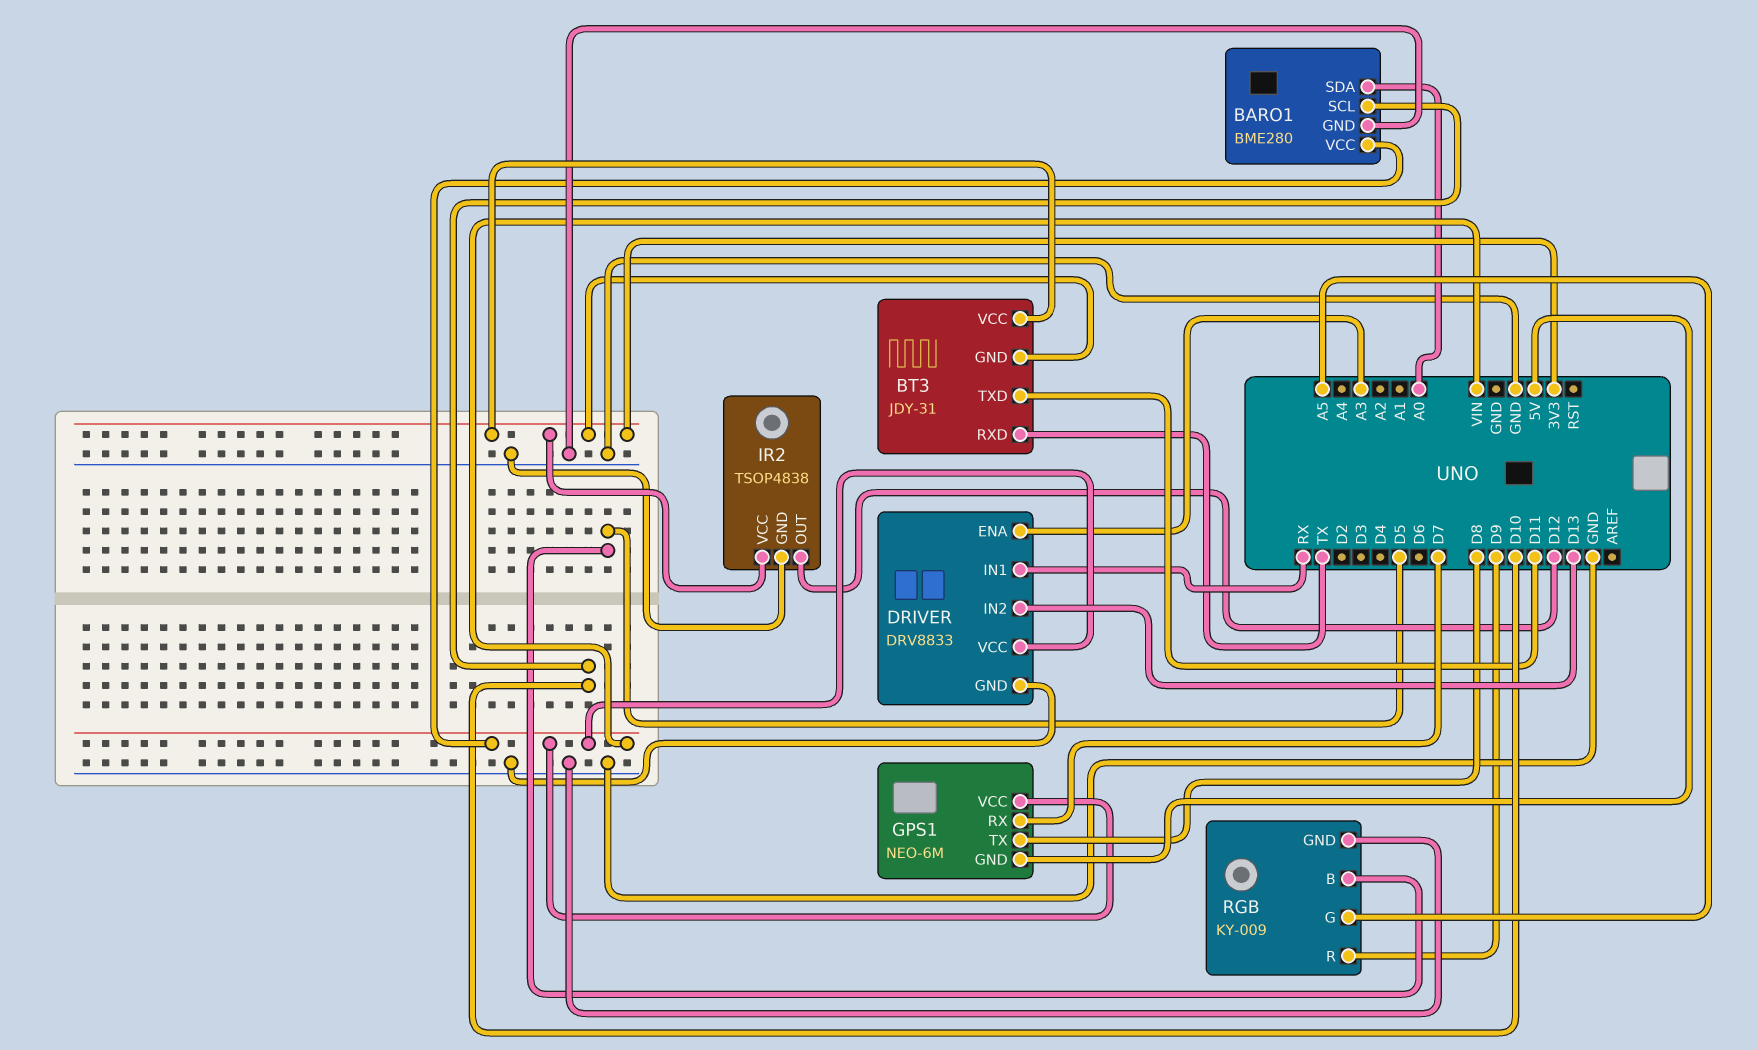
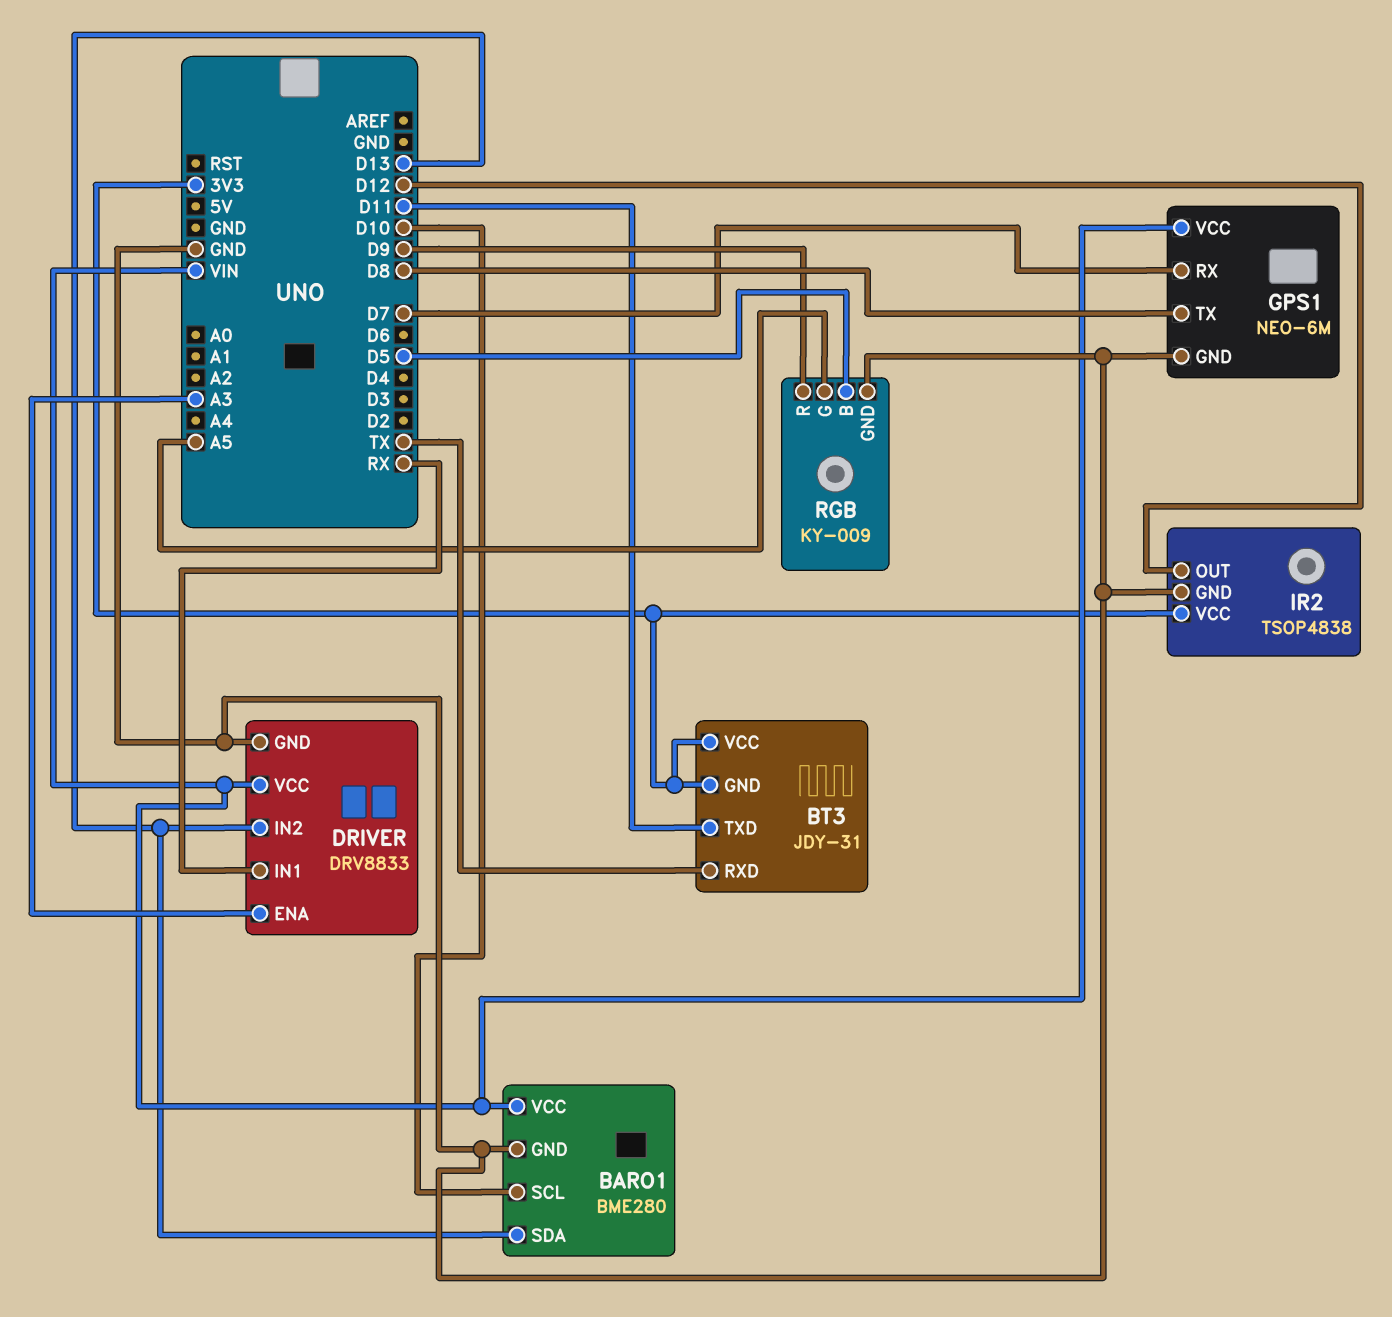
BARO1 pin SDA: A0 -> D13
GPS1 pin GND: 5V -> GND

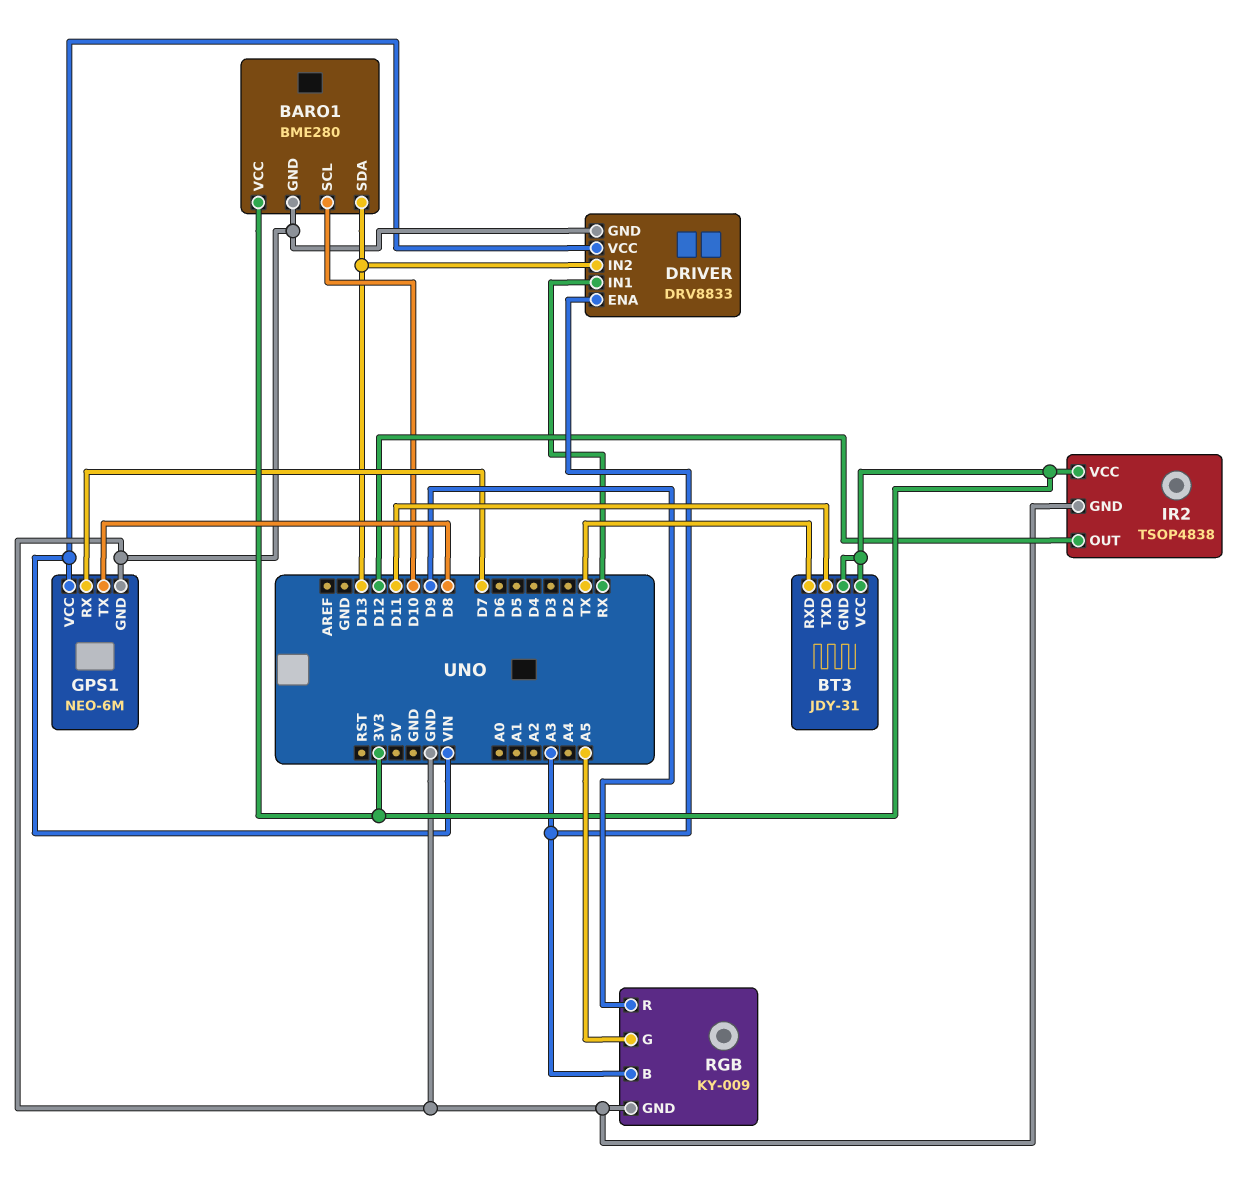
BARO1 pin VCC: VIN -> 3V3
RGB pin B: D5 -> A3

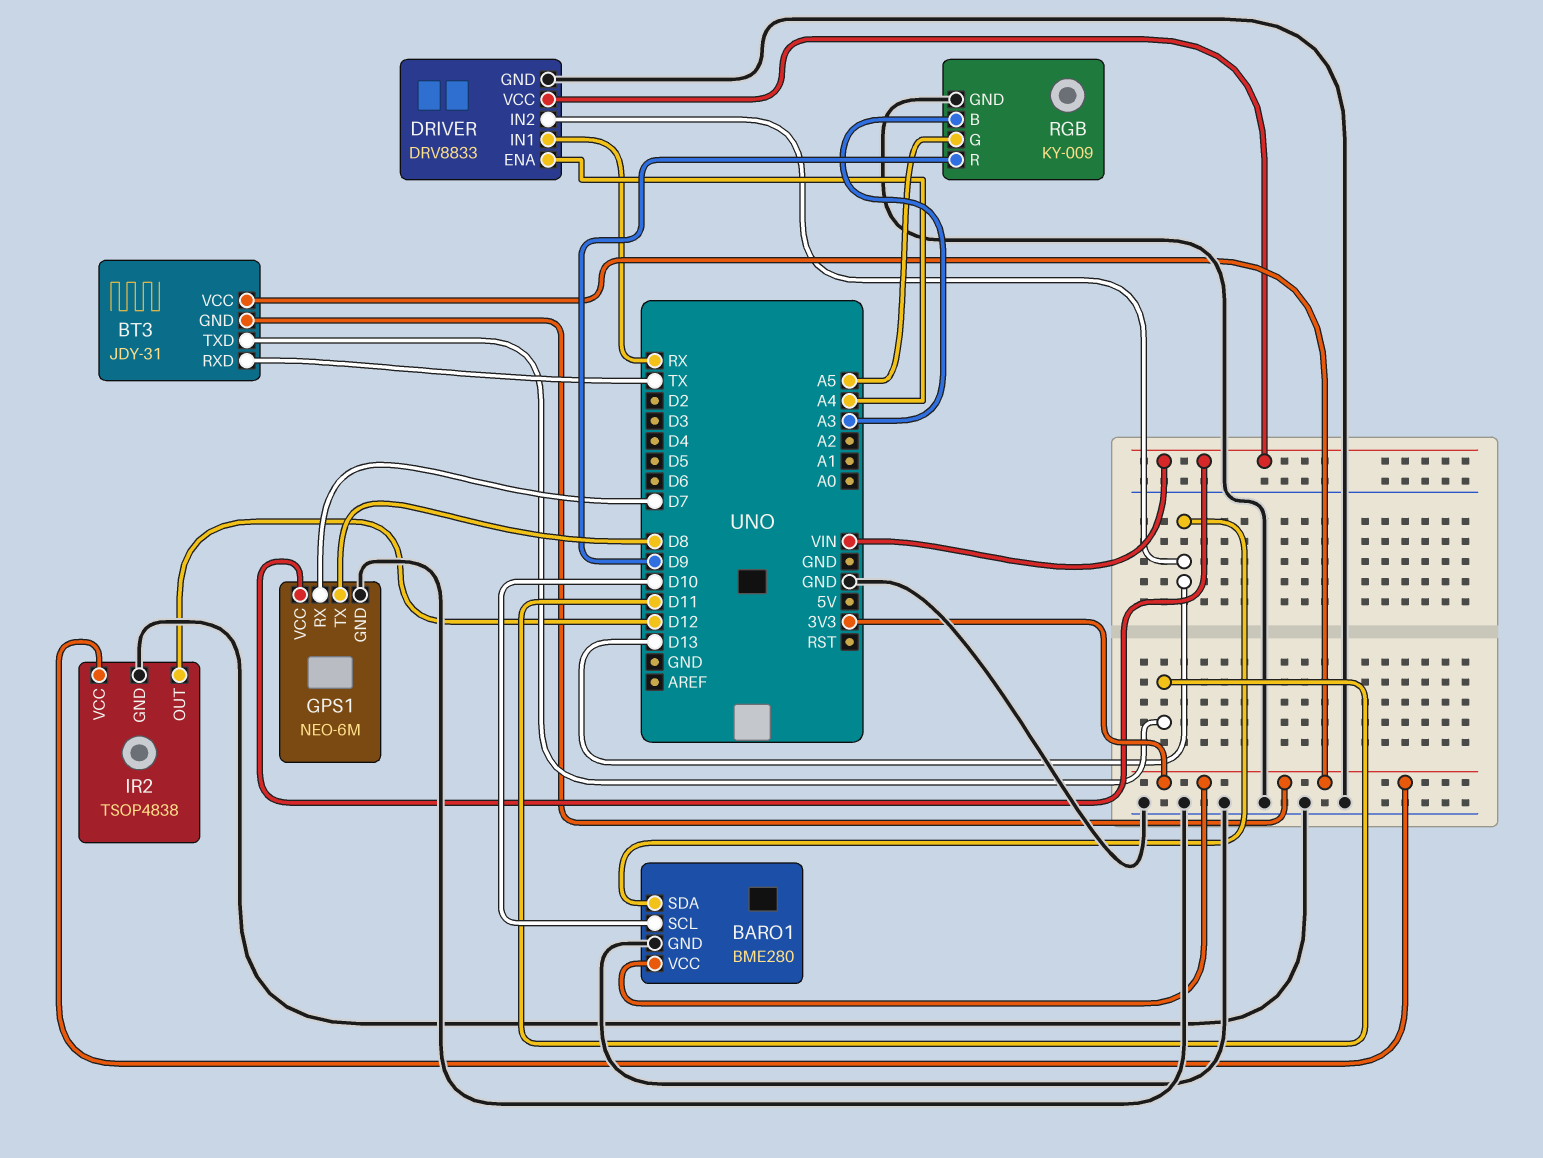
DRIVER pin ENA: A3 -> A4

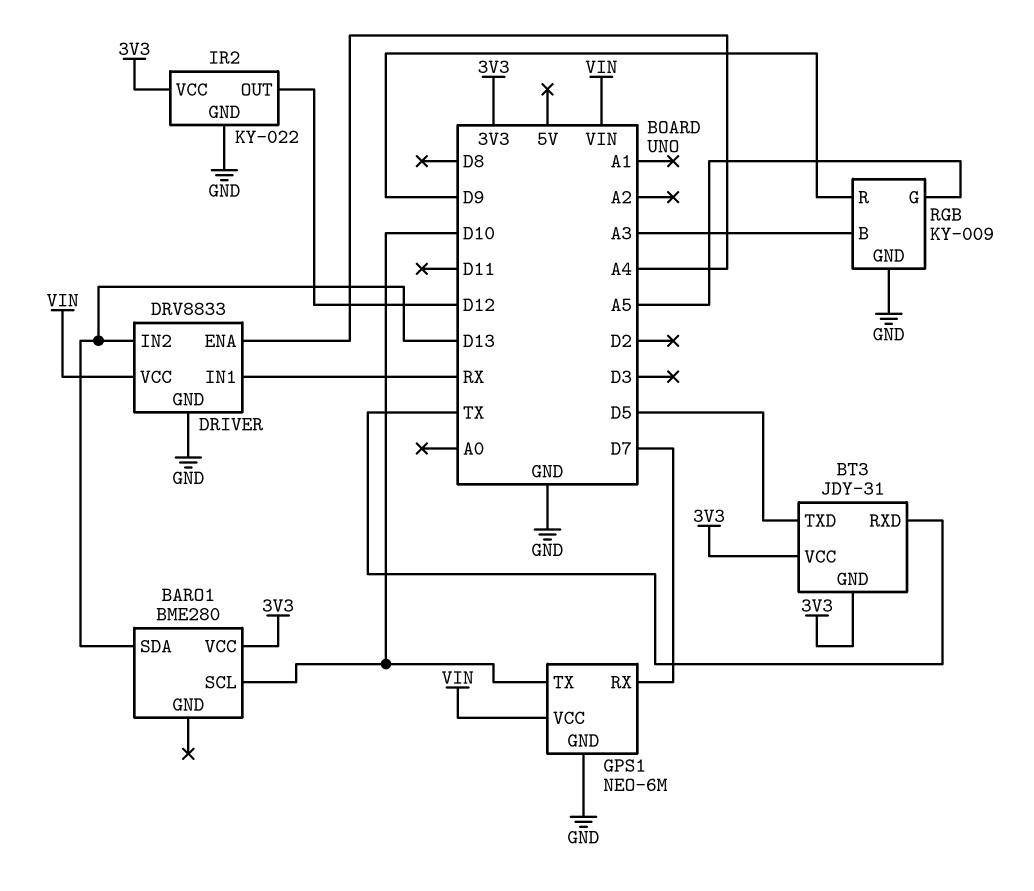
BARO1 pin GND: GND -> none
BT3 pin TXD: D11 -> D5
GPS1 pin TX: D8 -> D10
IR2: TSOP4838 -> KY-022

